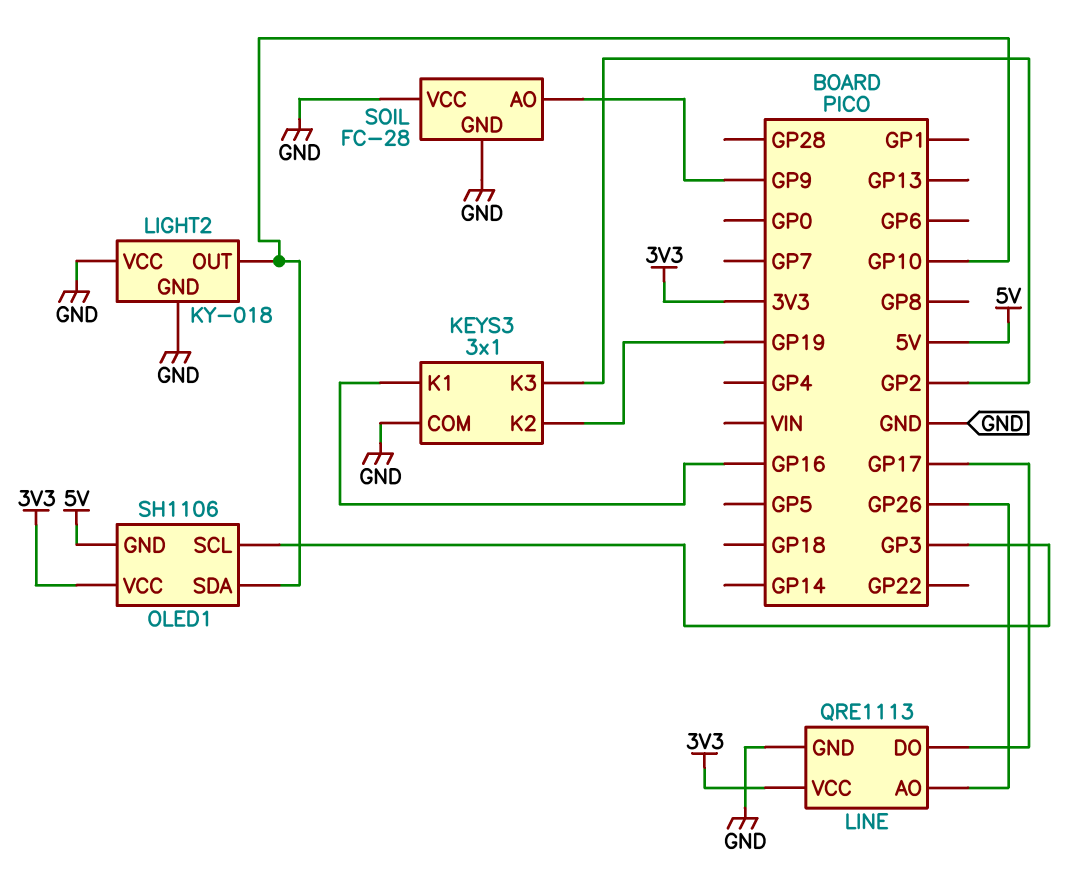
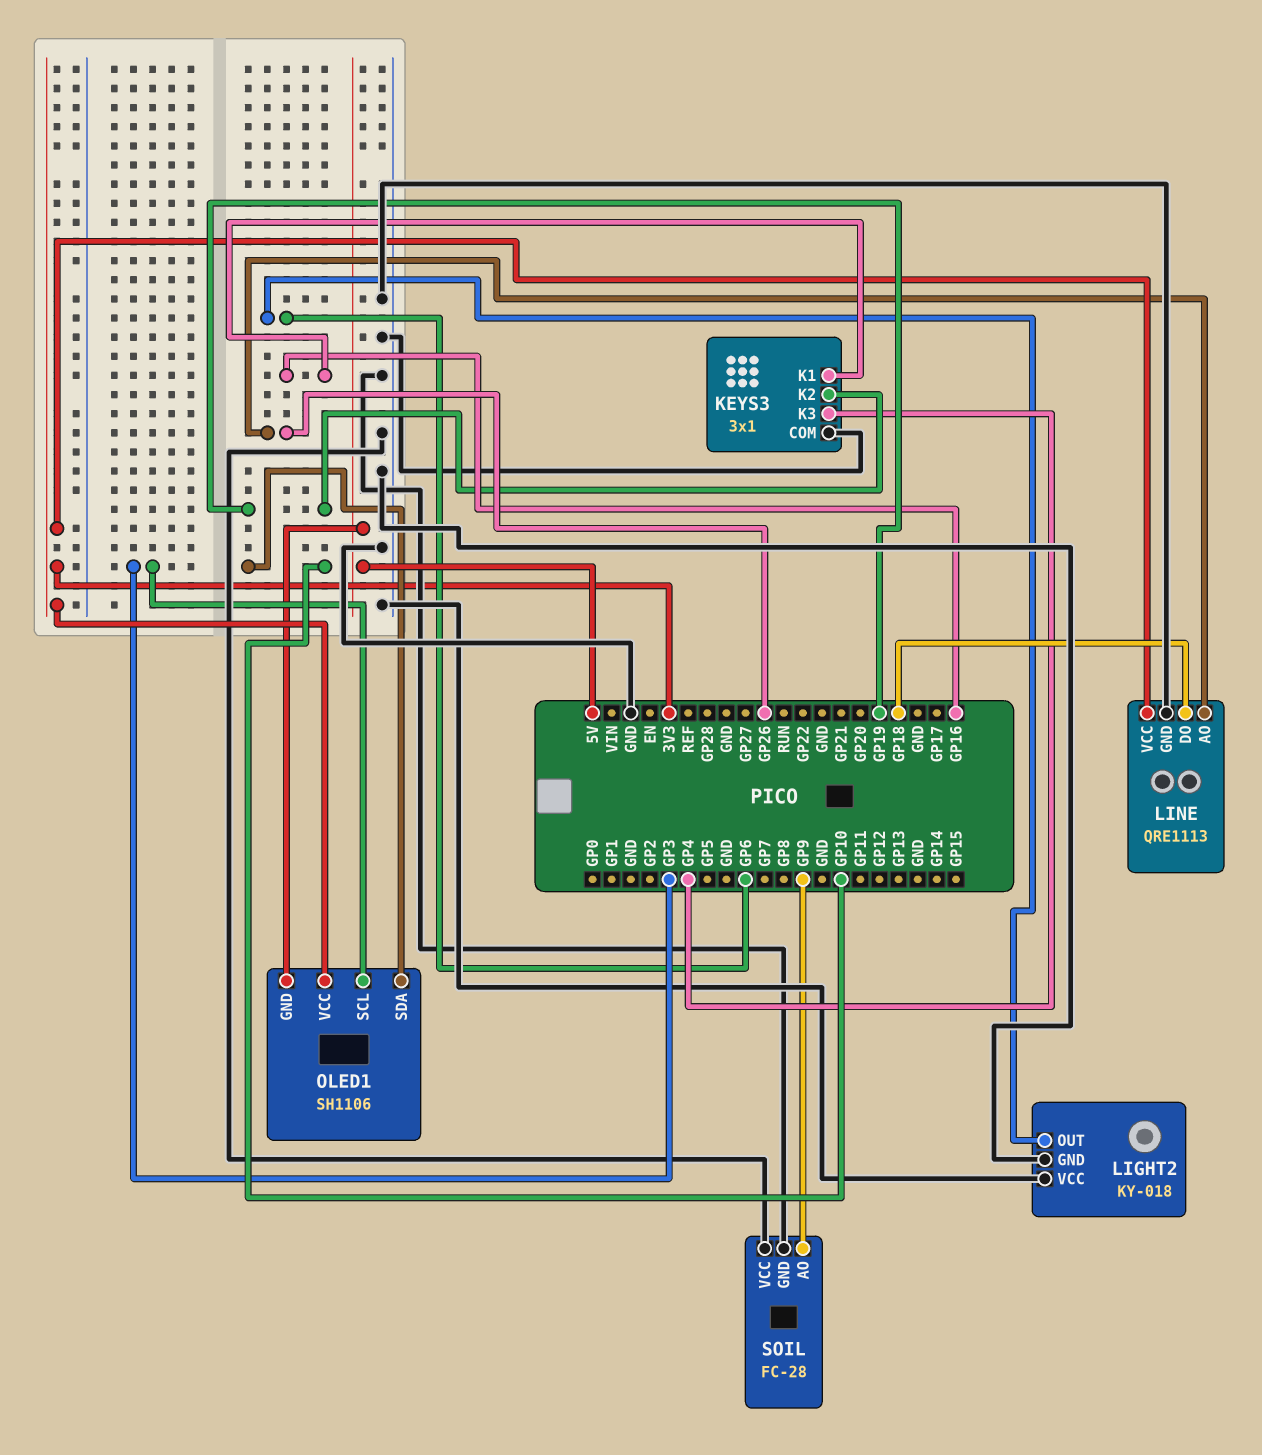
KEYS3 pin K3: GP2 -> GP4
LIGHT2 pin OUT: GP10 -> GP6
LINE pin DO: GP17 -> GP18

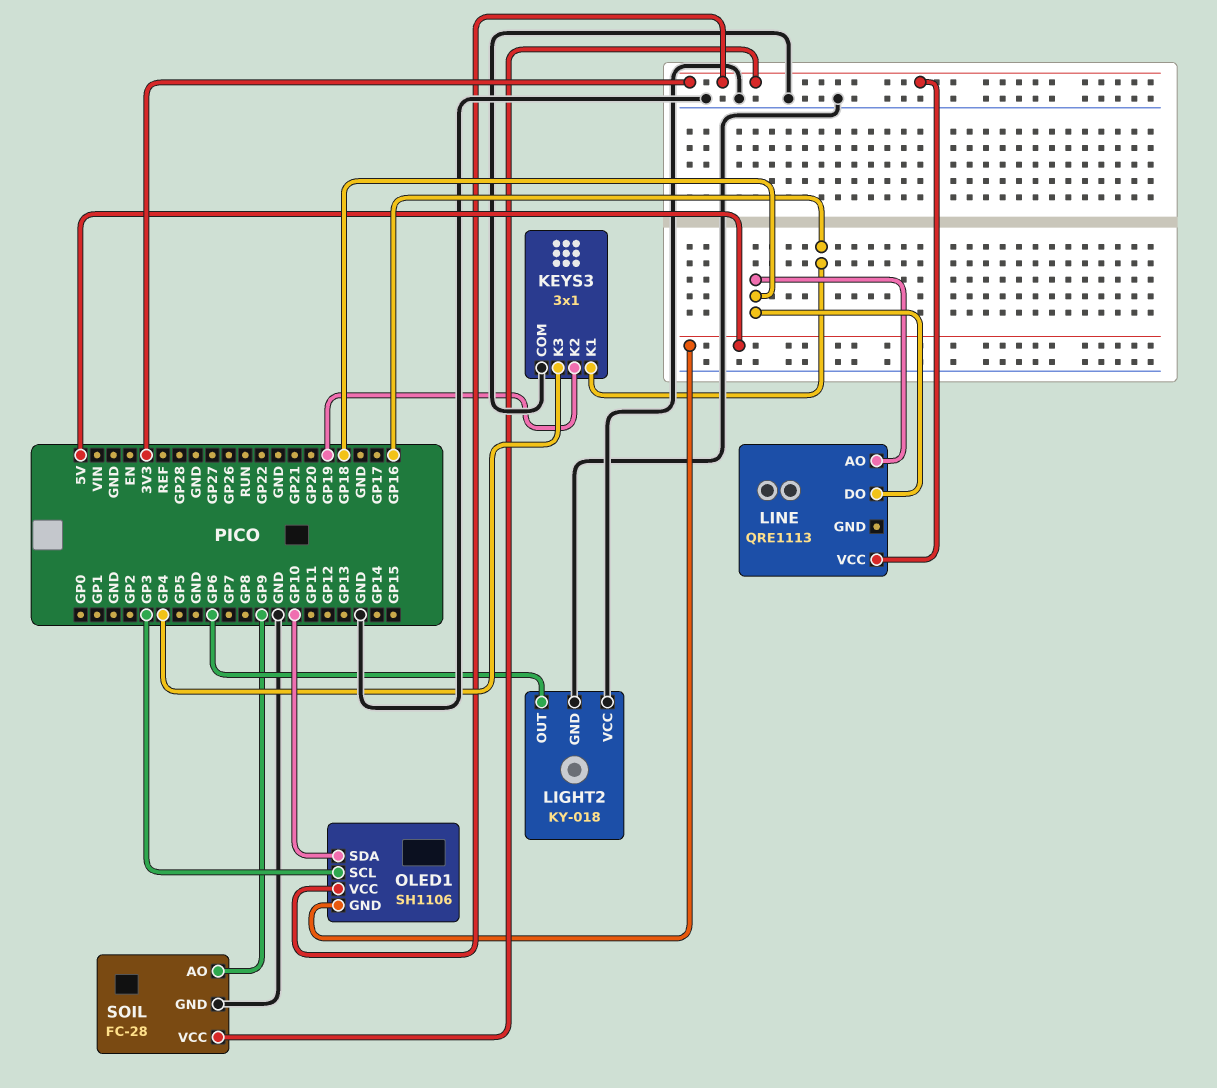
LINE pin AO: GP26 -> GP18
LINE pin GND: GND -> none
SOIL pin VCC: GND -> 3V3

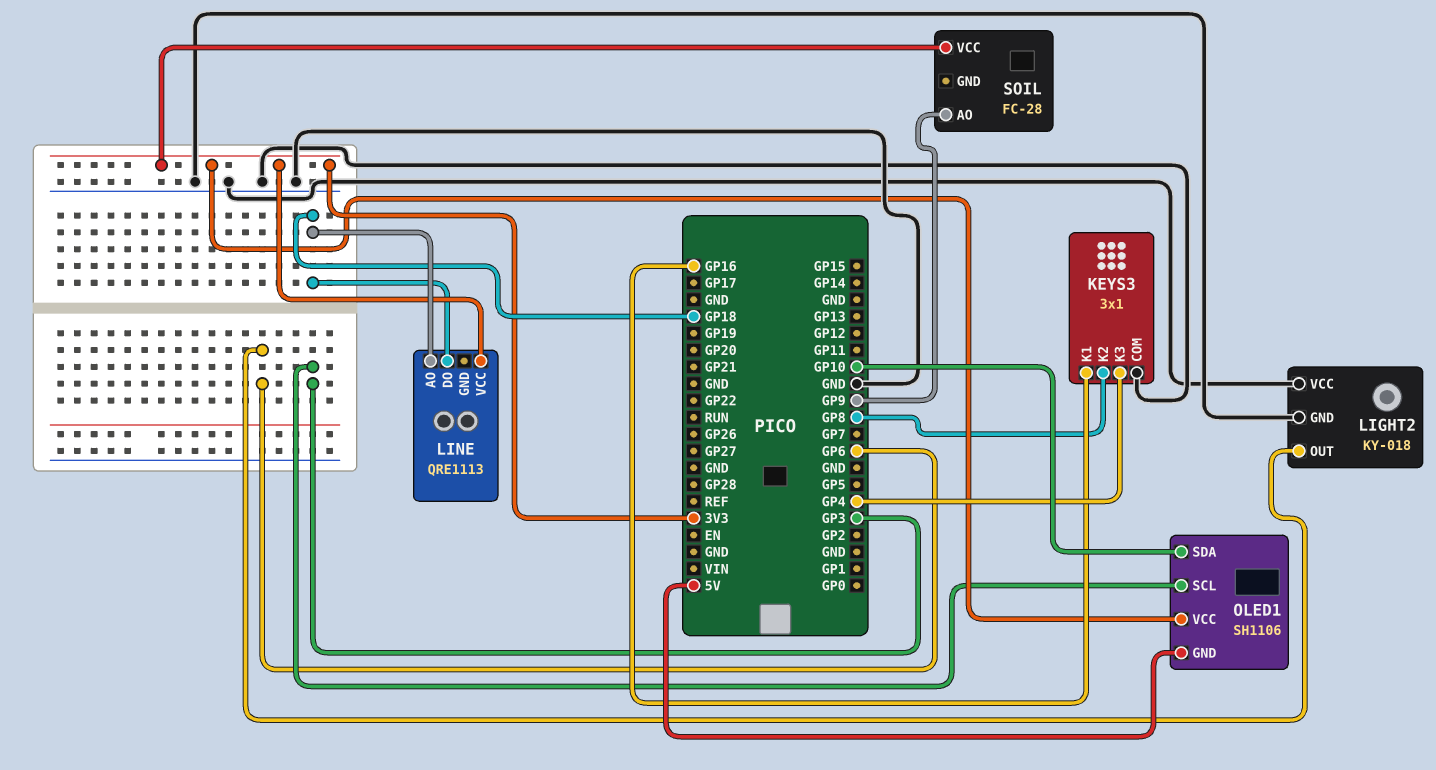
KEYS3 pin K2: GP19 -> GP8
SOIL pin GND: GND -> none

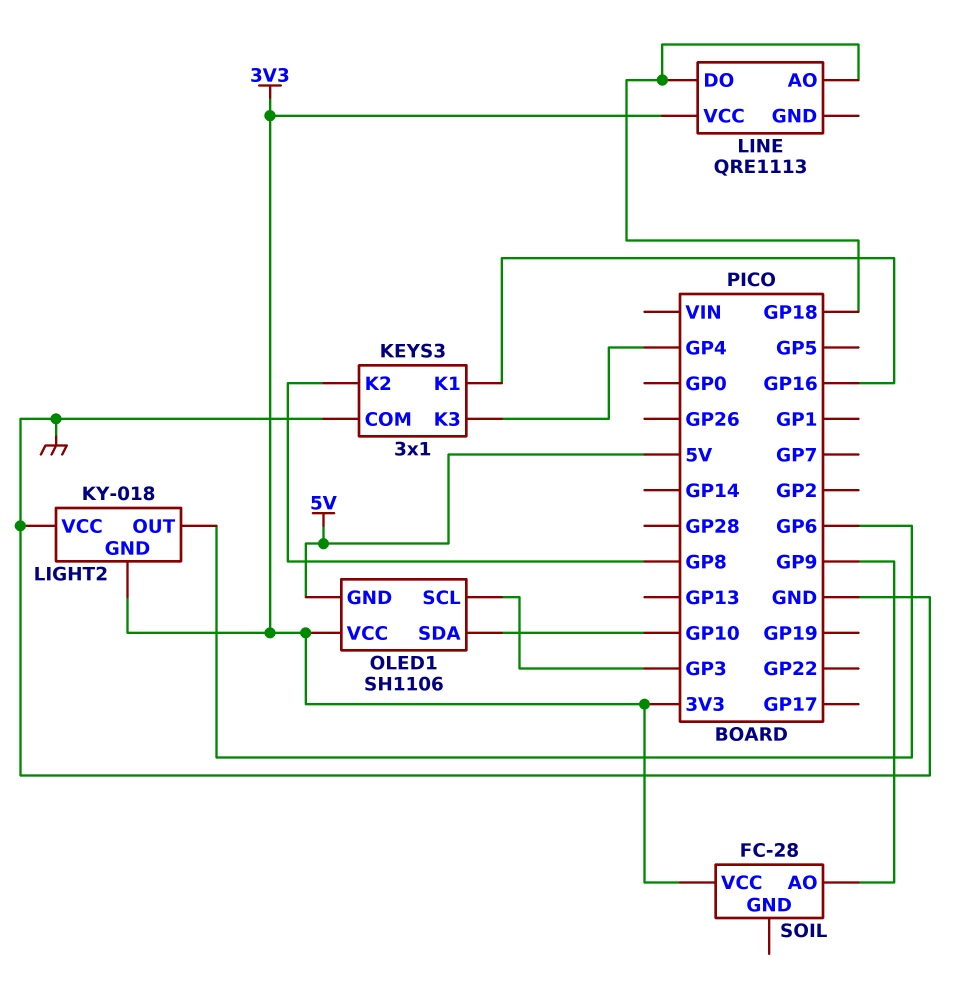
LIGHT2 pin GND: GND -> 3V3

